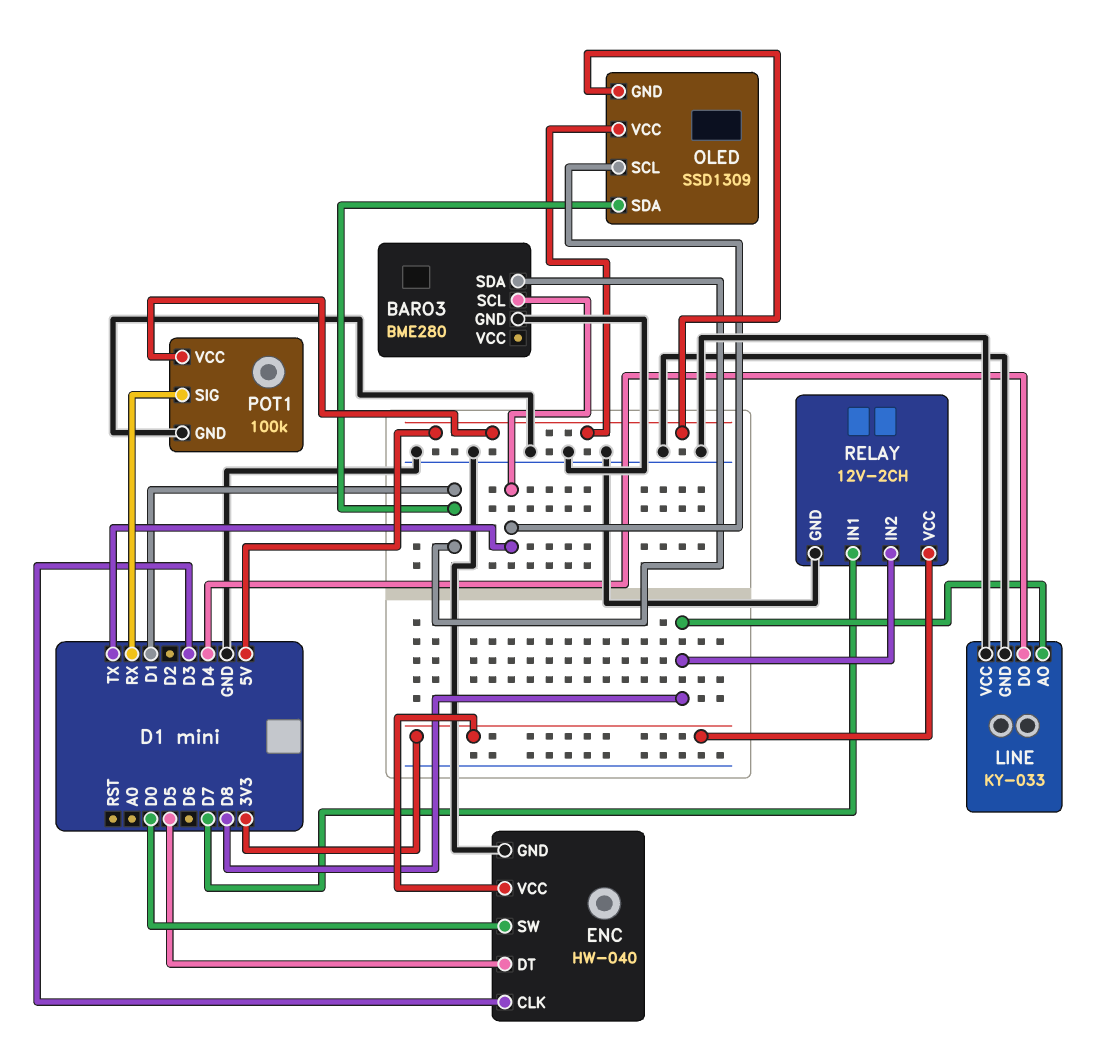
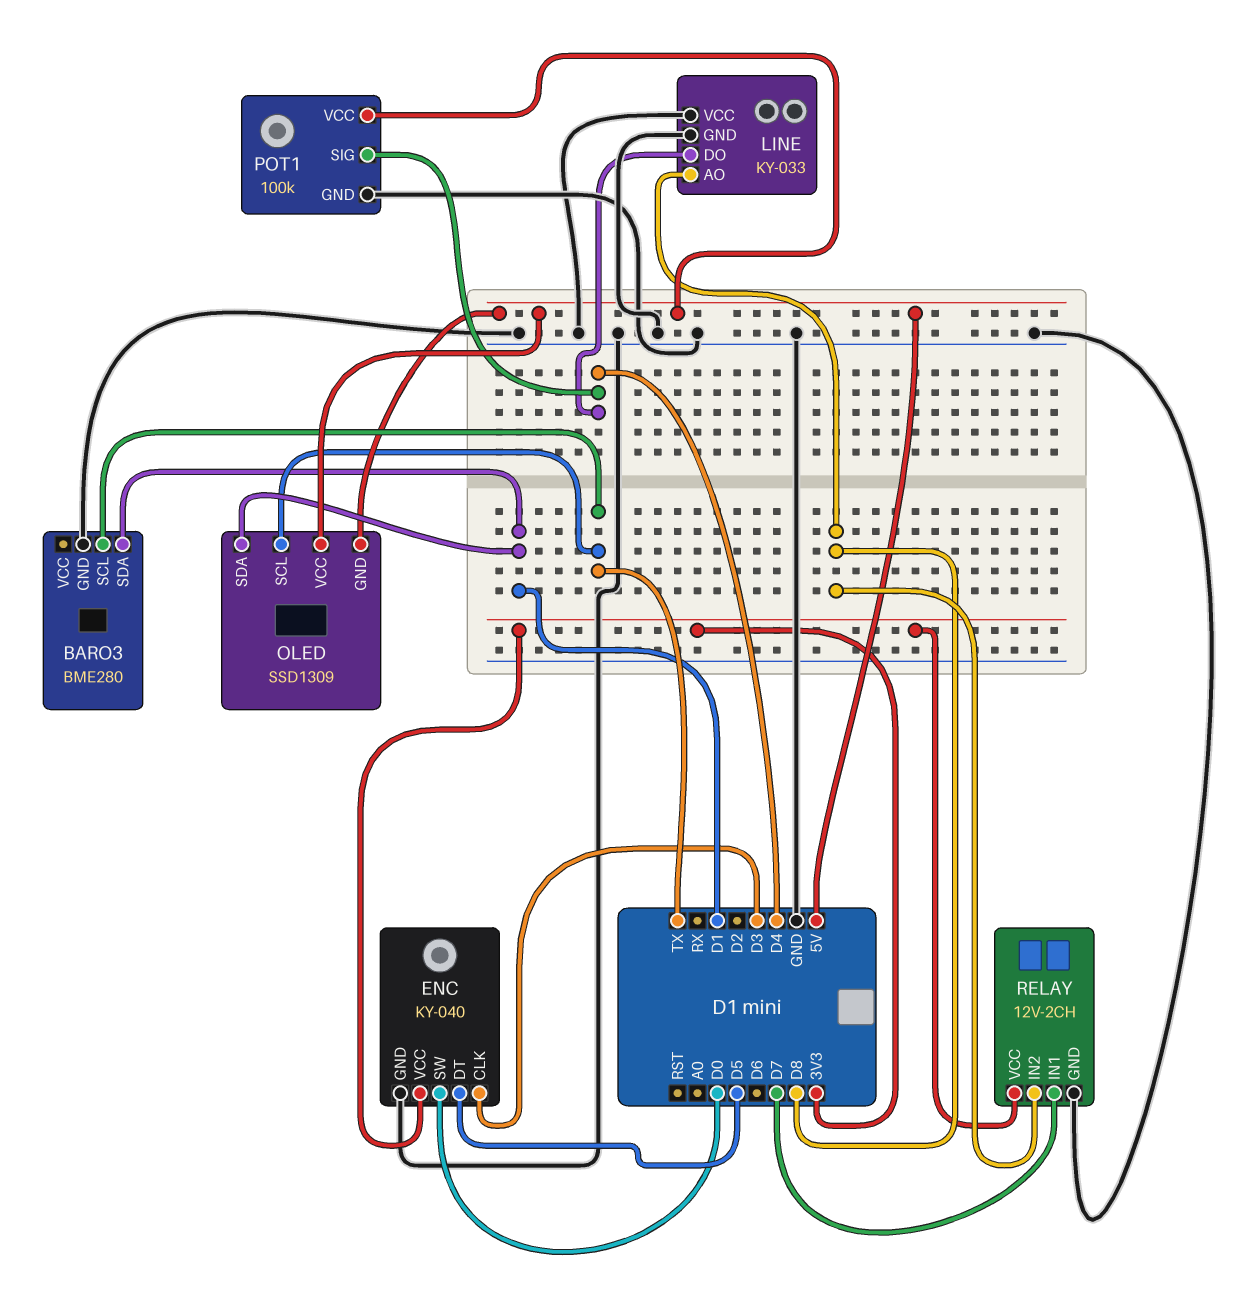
ENC: HW-040 -> KY-040
POT1 pin SIG: RX -> D4

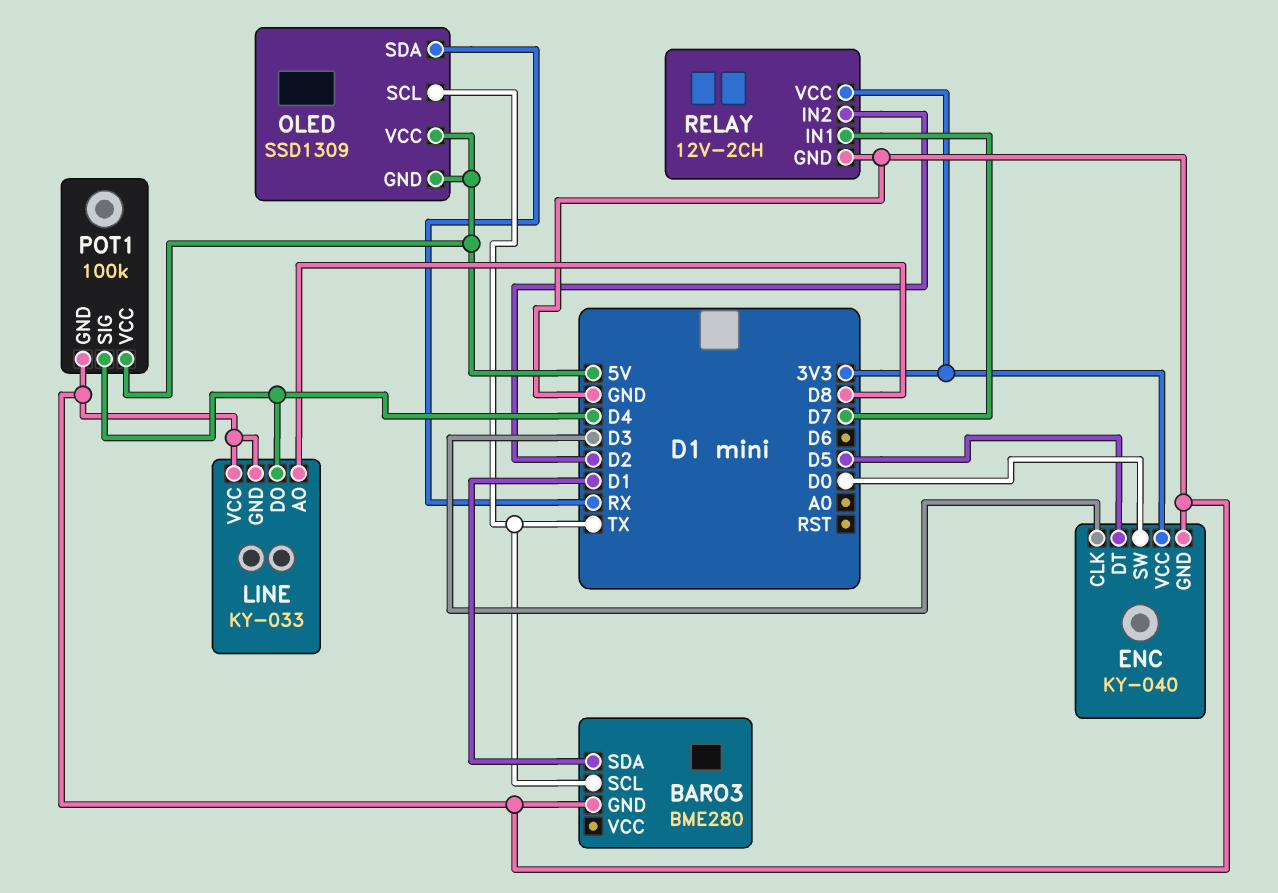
OLED pin SDA: D1 -> RX
RELAY pin IN2: D8 -> D2

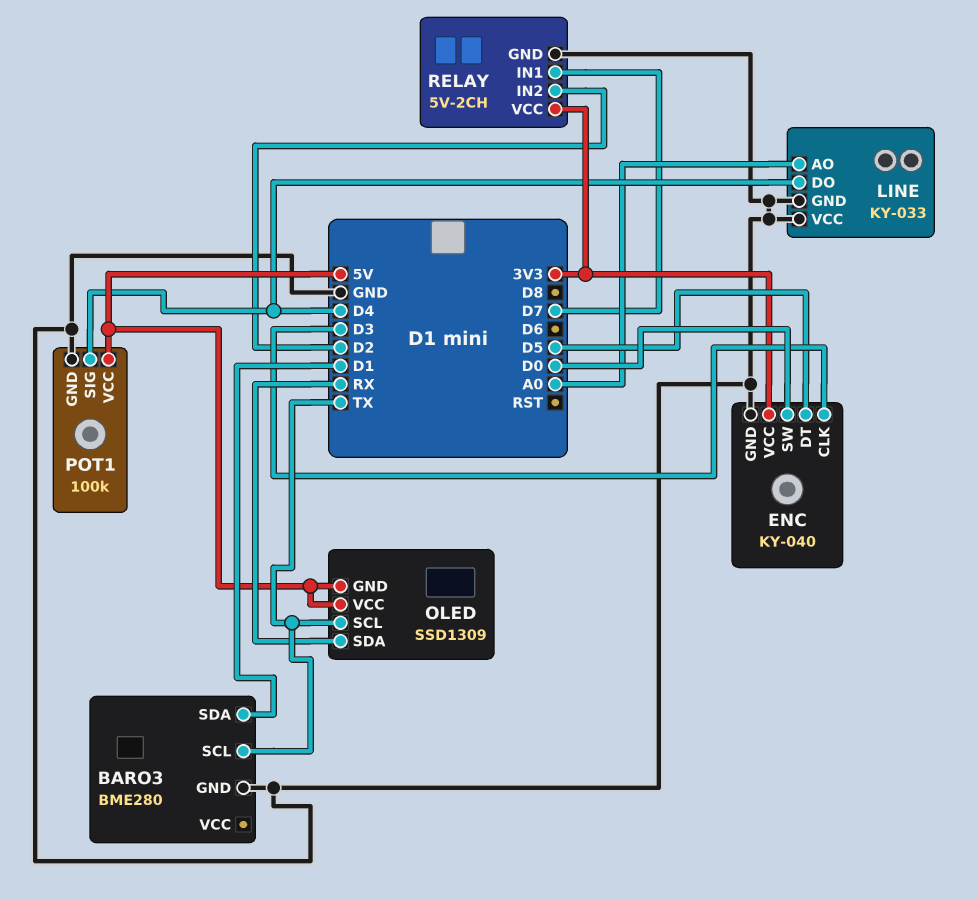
LINE pin AO: D8 -> A0
RELAY: 12V-2CH -> 5V-2CH

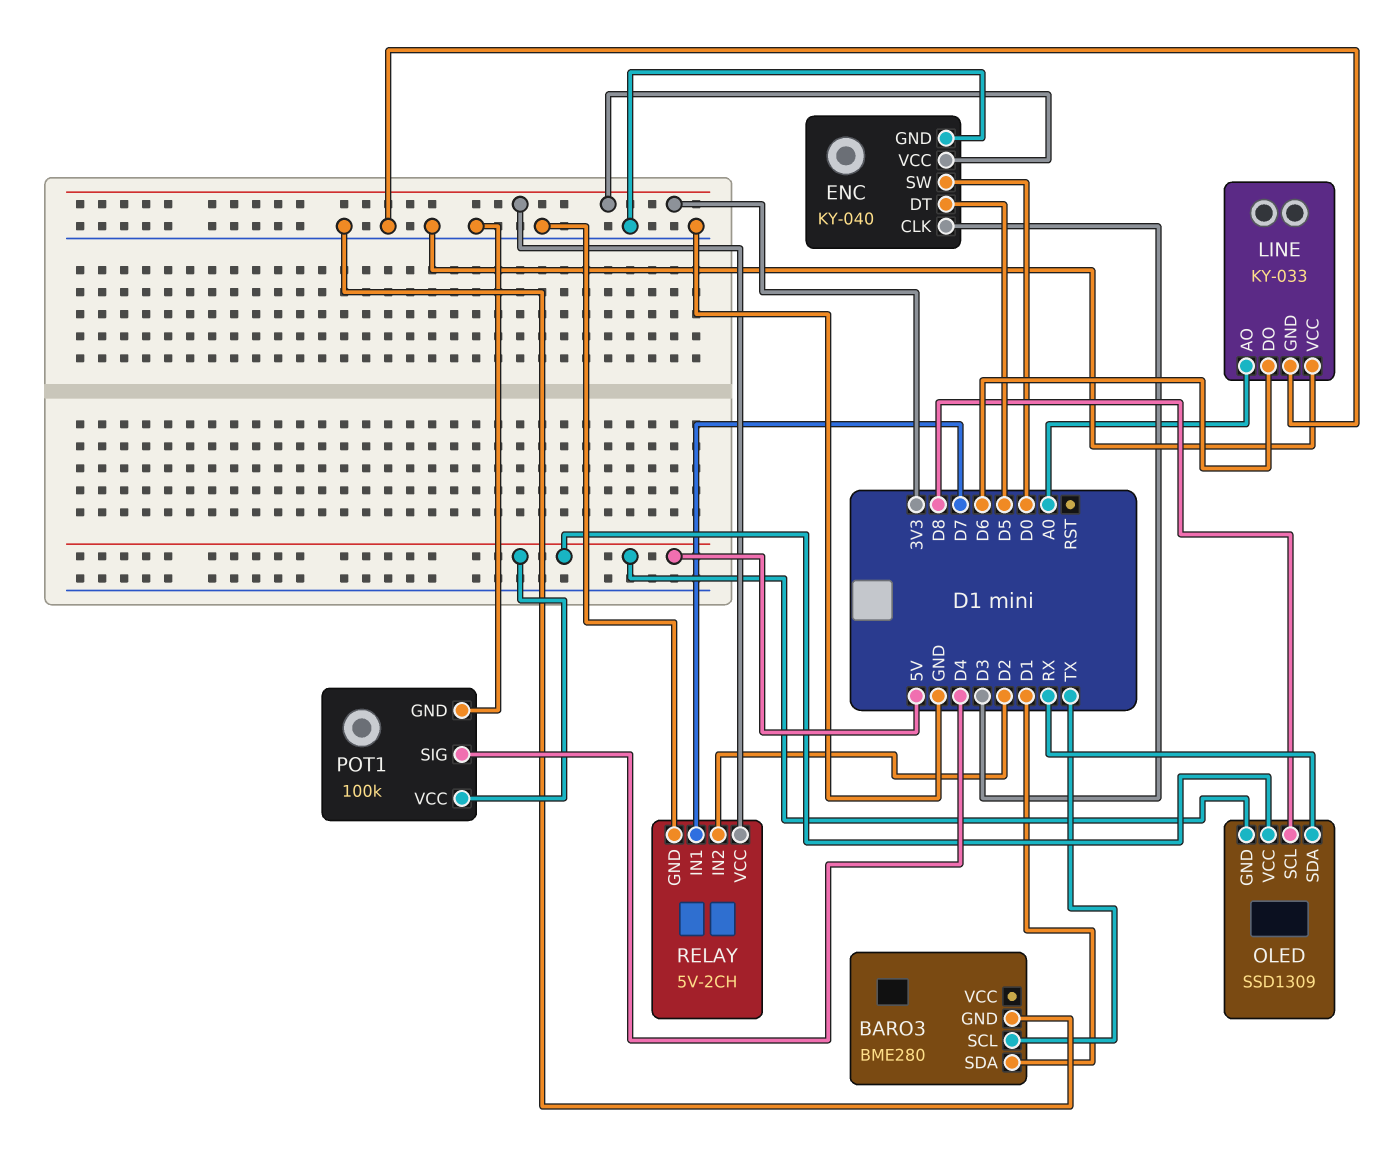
LINE pin DO: D4 -> D6
OLED pin SCL: TX -> D8

